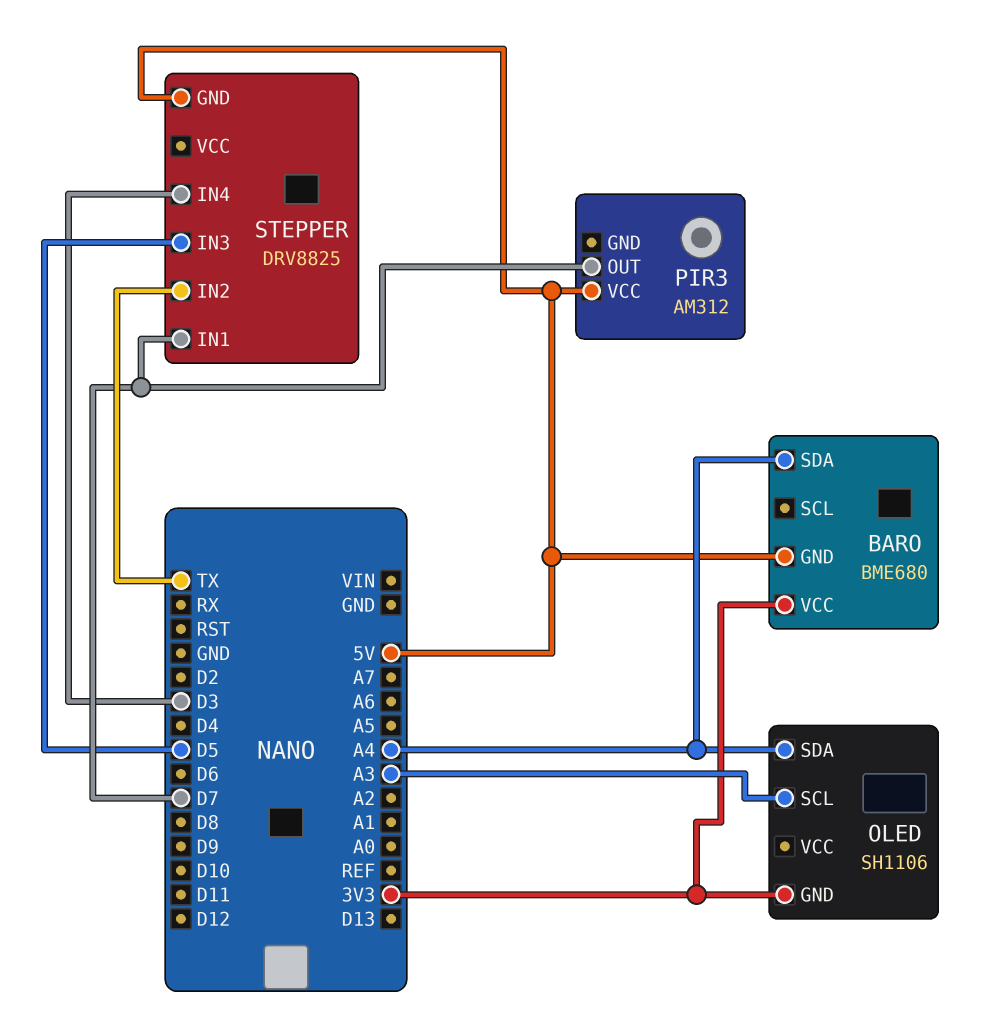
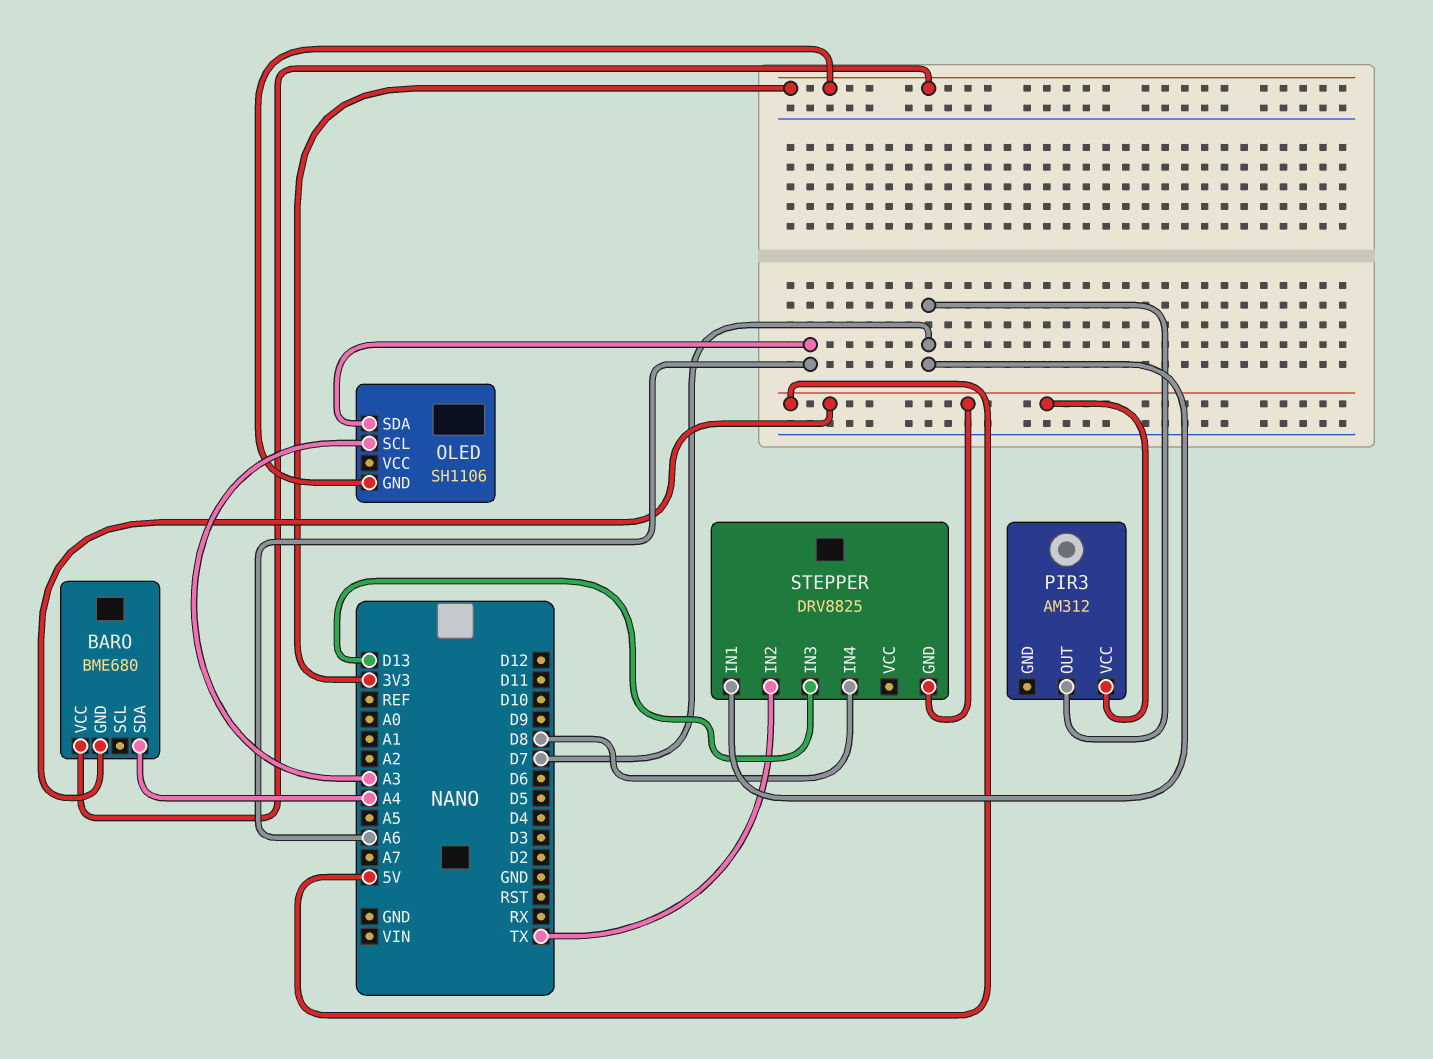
OLED pin SDA: A4 -> A6
STEPPER pin IN3: D5 -> D13
STEPPER pin IN4: D3 -> D8

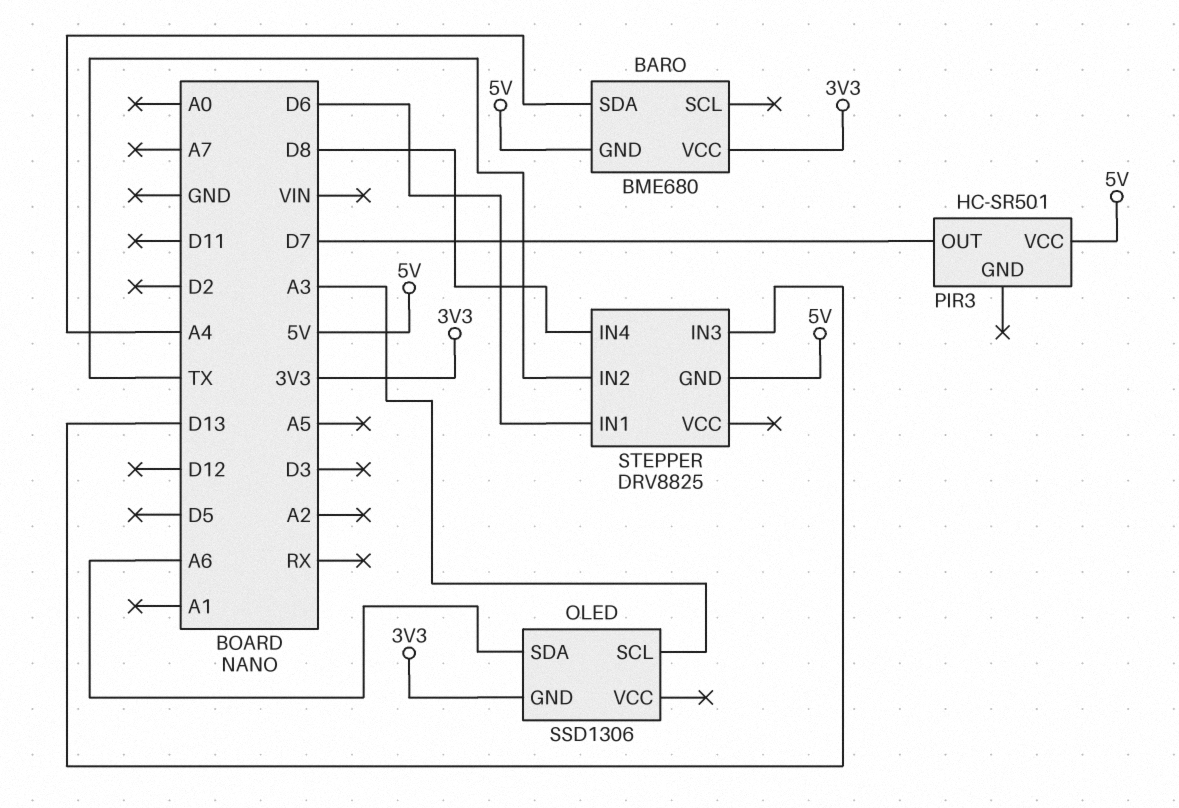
OLED: SH1106 -> SSD1306
PIR3: AM312 -> HC-SR501
STEPPER pin IN1: D7 -> D6

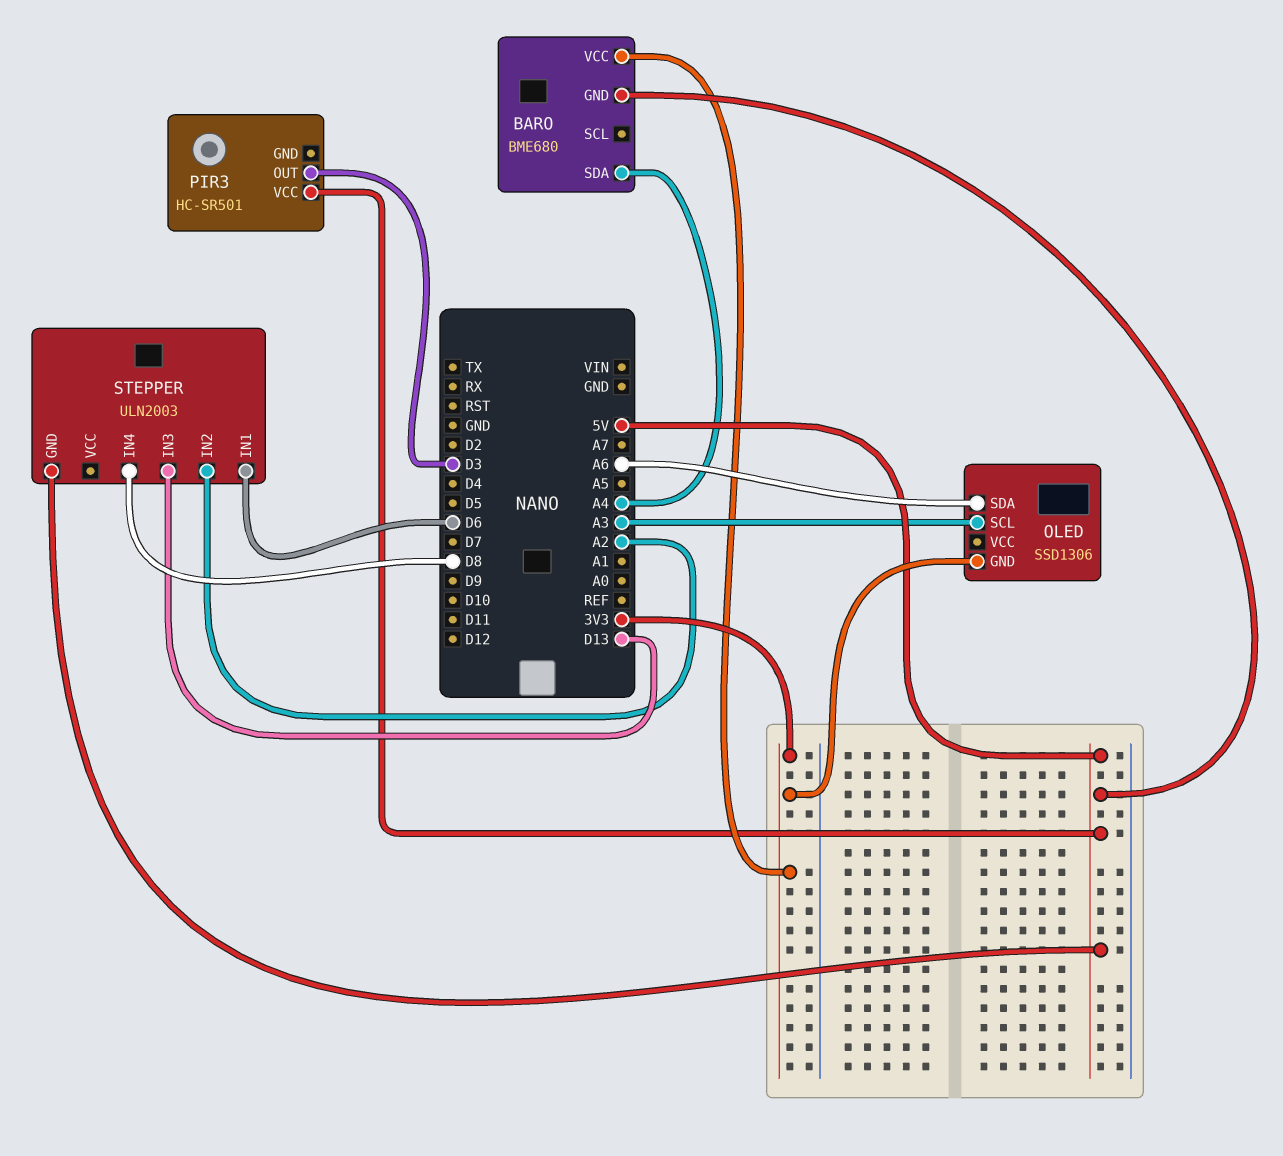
PIR3 pin OUT: D7 -> D3
STEPPER: DRV8825 -> ULN2003
STEPPER pin IN2: TX -> A2

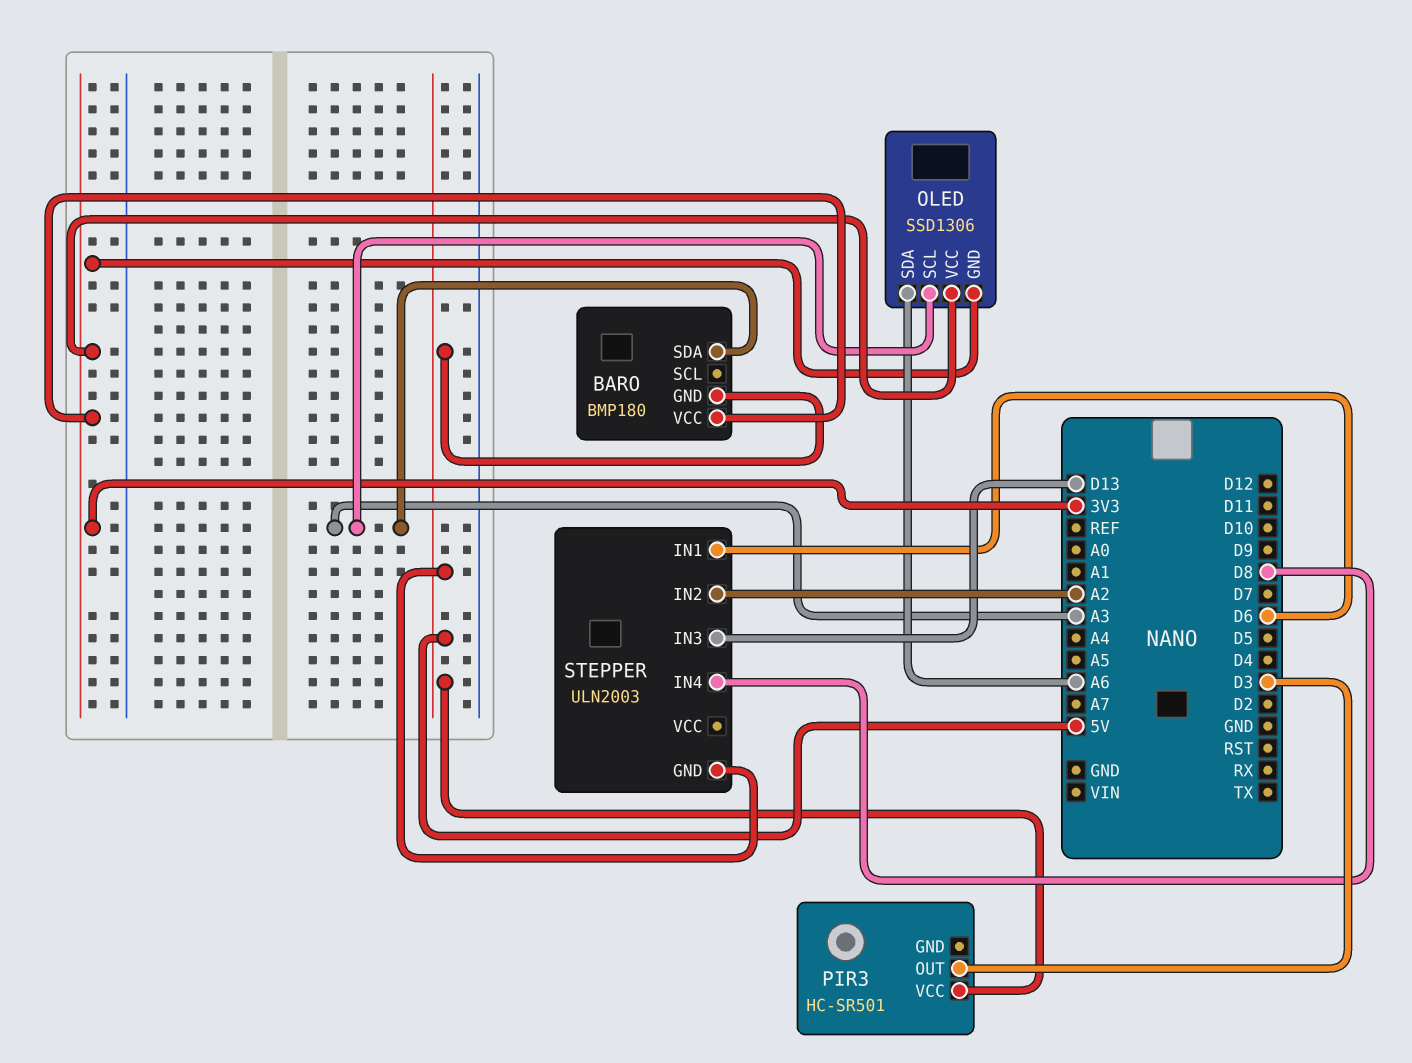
BARO: BME680 -> BMP180
BARO pin SDA: A4 -> A3
OLED pin VCC: none -> 3V3

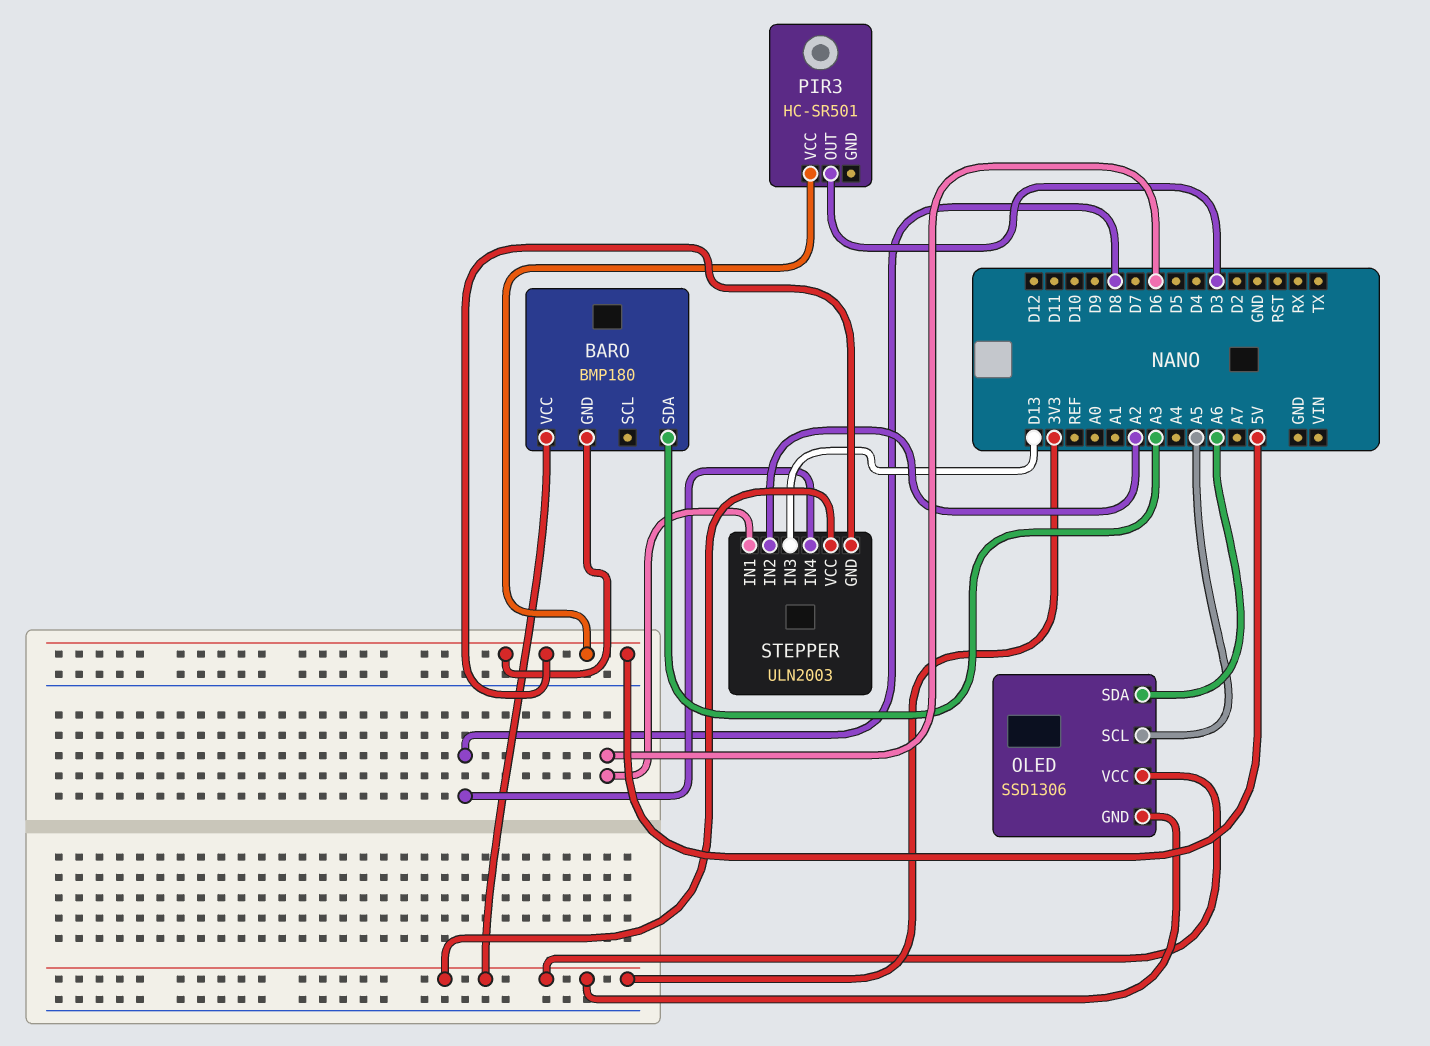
OLED pin SCL: A3 -> A5
STEPPER pin VCC: none -> 3V3

